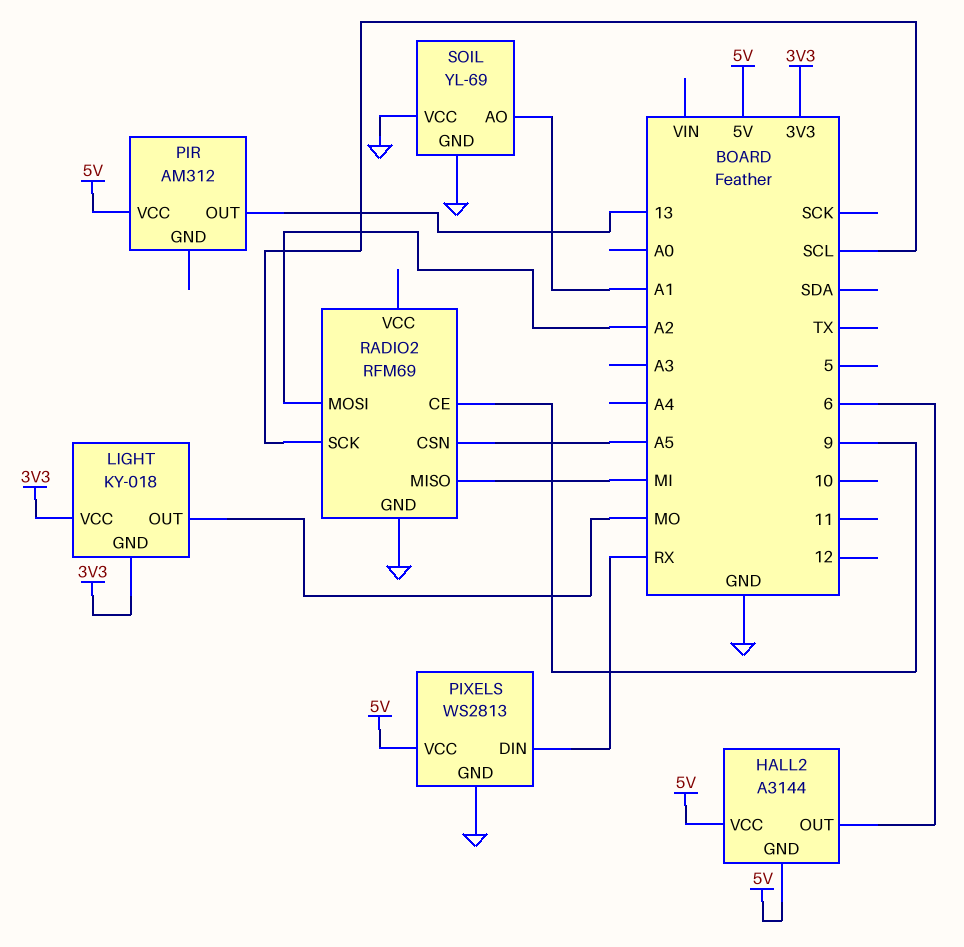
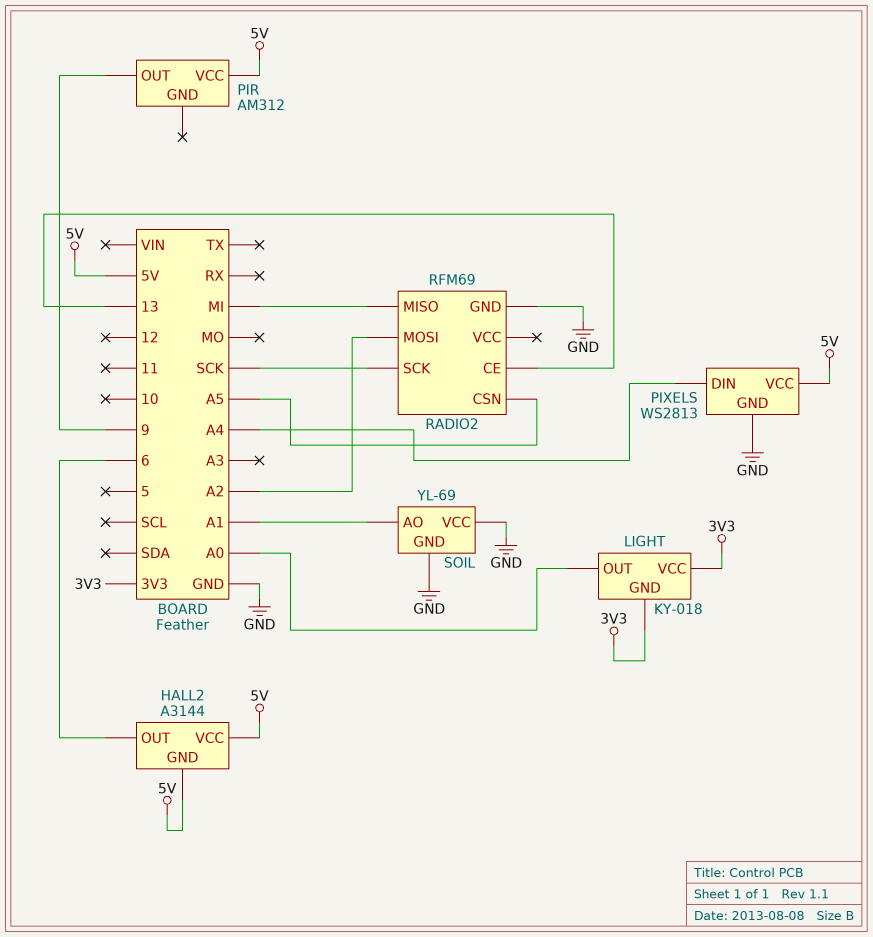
LIGHT pin OUT: MO -> A0
PIR pin OUT: 13 -> 9
PIXELS pin DIN: RX -> A4
RADIO2 pin CE: 9 -> 13
RADIO2 pin SCK: SCL -> SCK

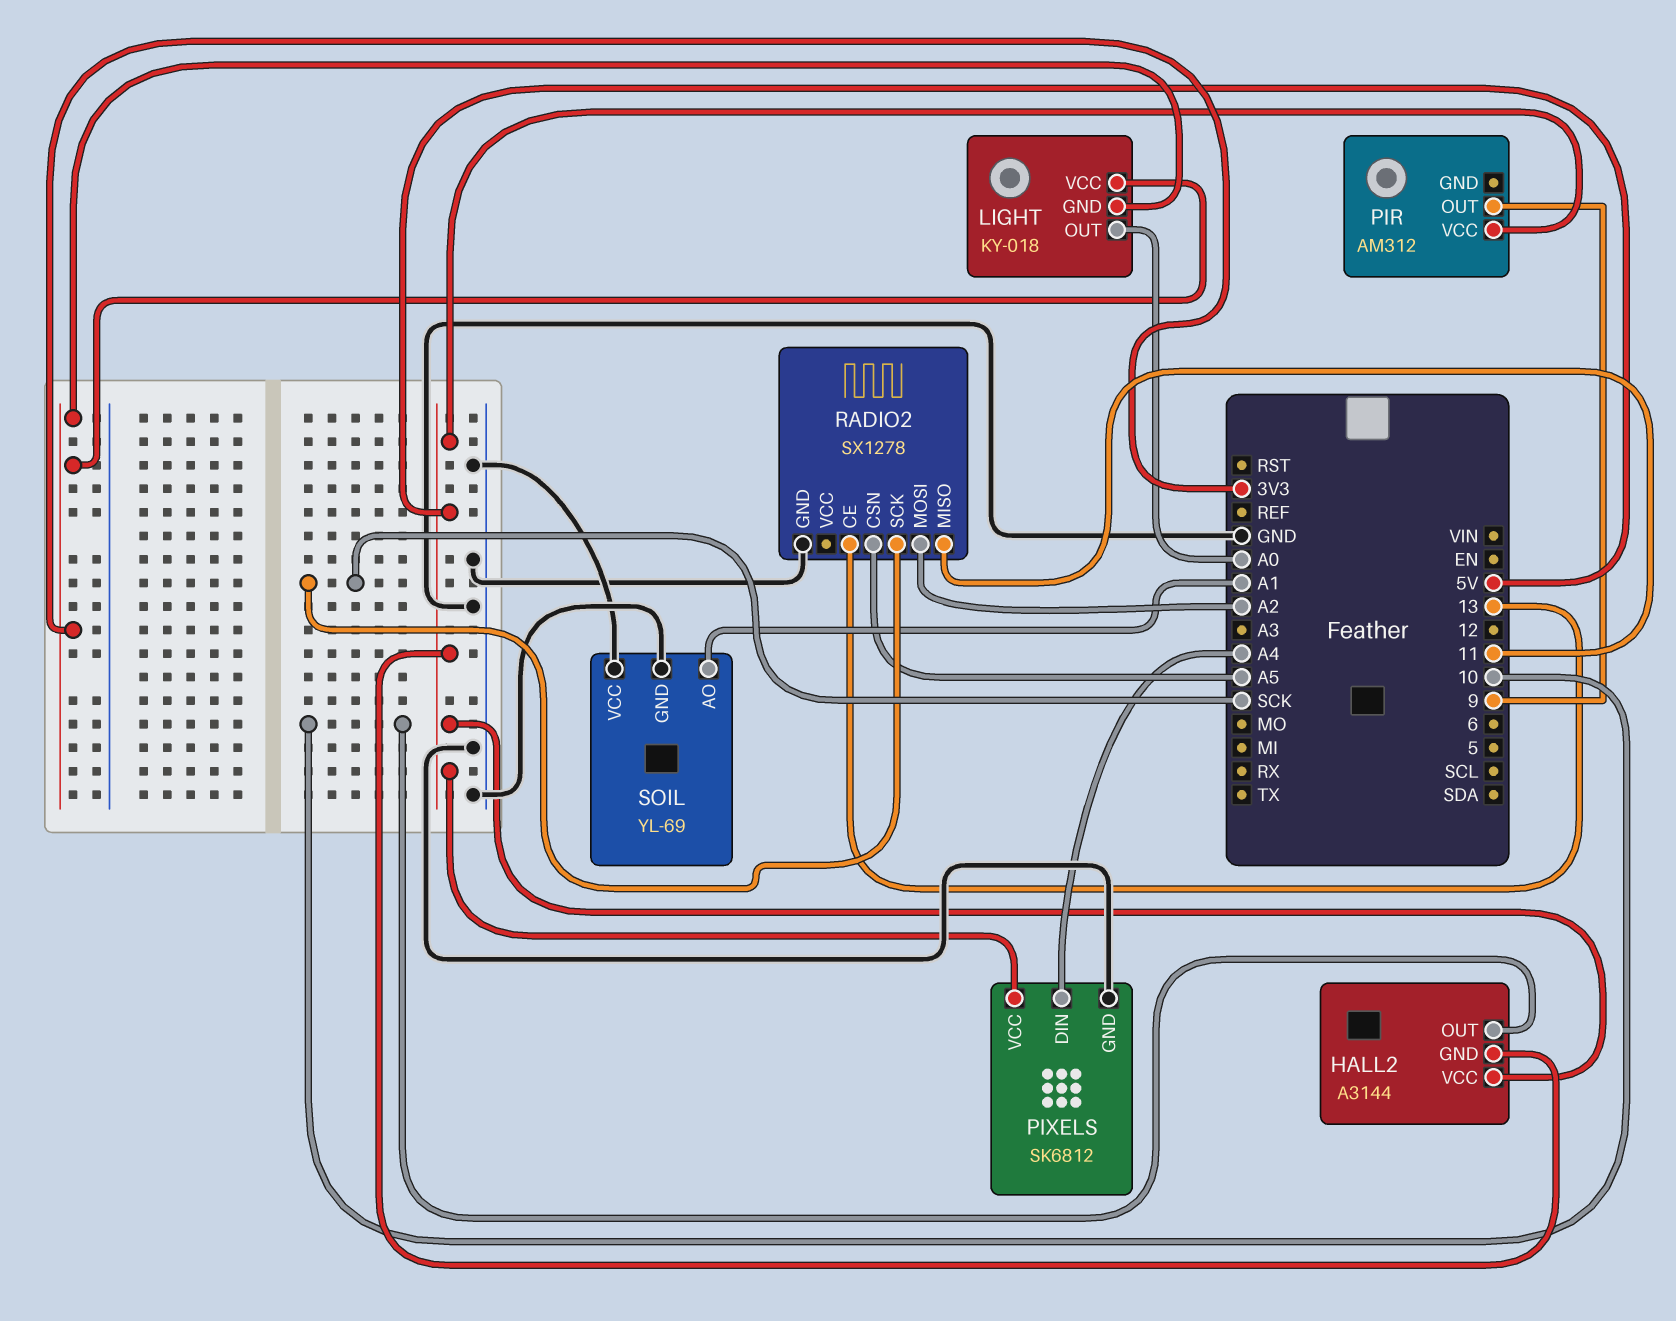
HALL2 pin OUT: 6 -> 10
PIXELS: WS2813 -> SK6812
RADIO2: RFM69 -> SX1278
RADIO2 pin MISO: MI -> 11

